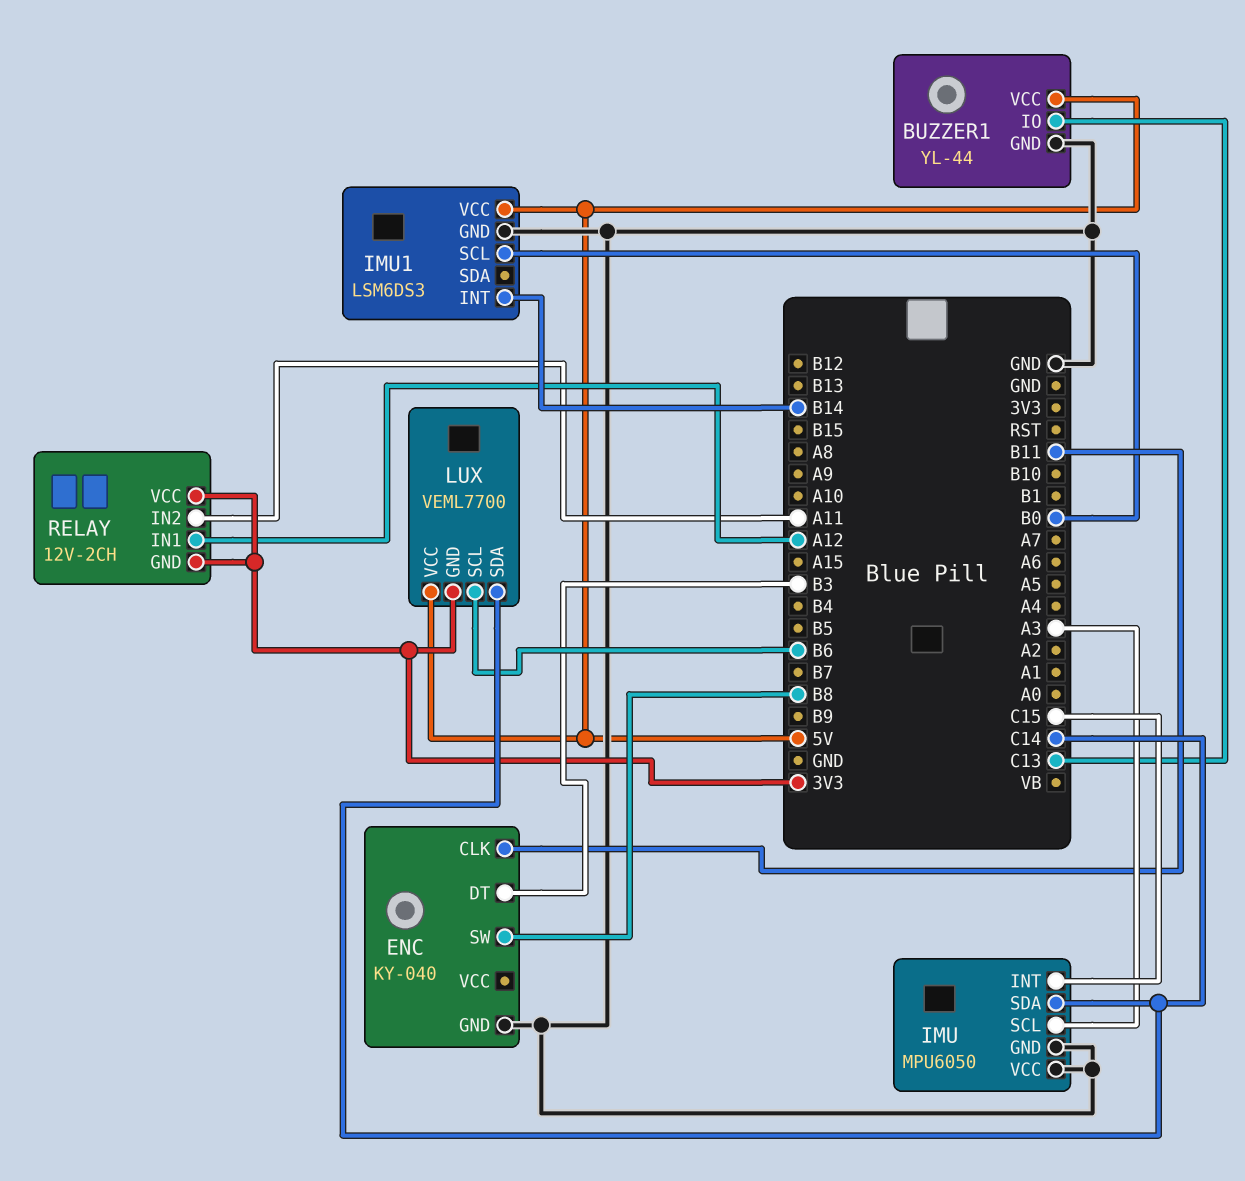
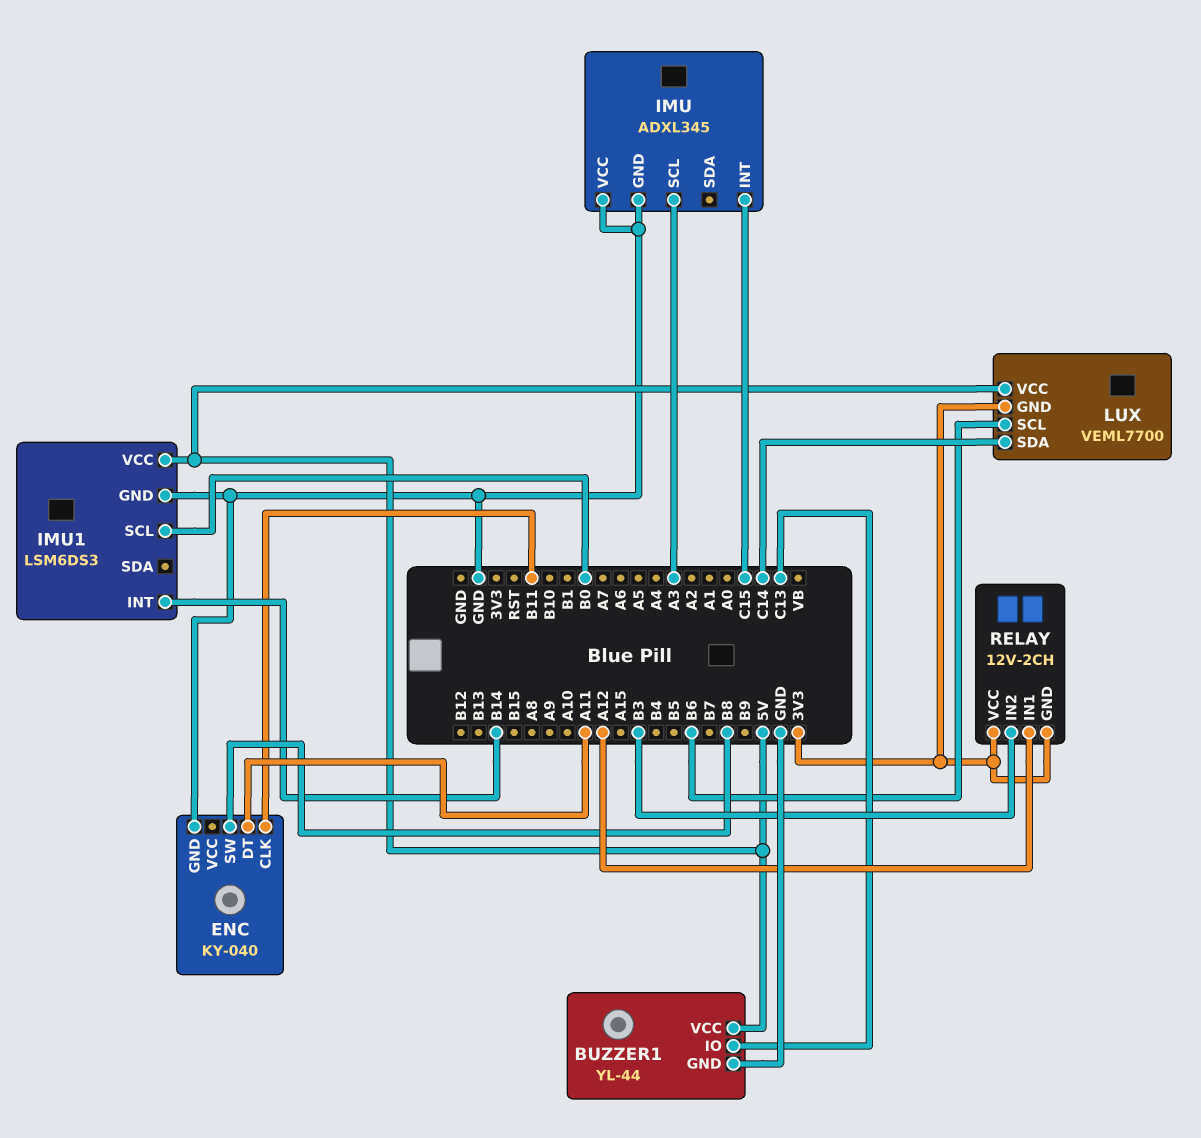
ENC pin DT: B3 -> A11
IMU: MPU6050 -> ADXL345
IMU pin SDA: C14 -> none
RELAY pin IN2: A11 -> B3

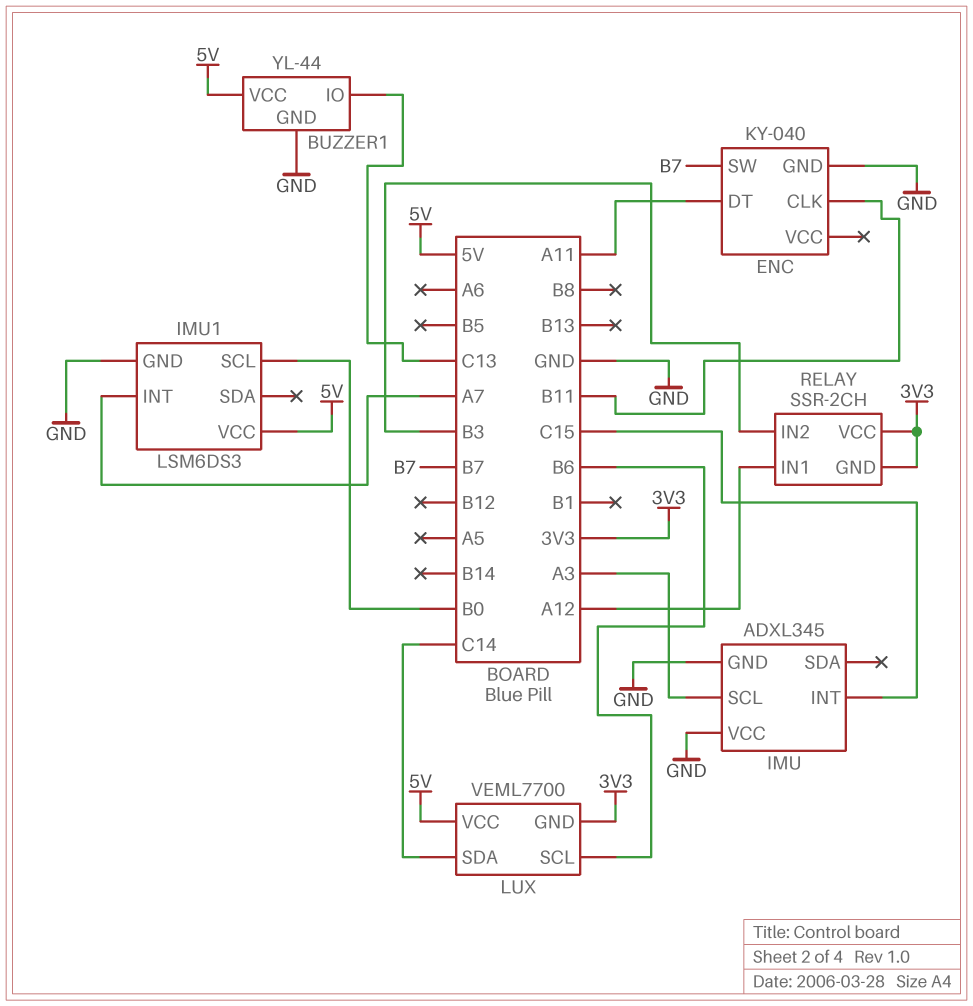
ENC pin SW: B8 -> B7
IMU1 pin INT: B14 -> A7
RELAY: 12V-2CH -> SSR-2CH

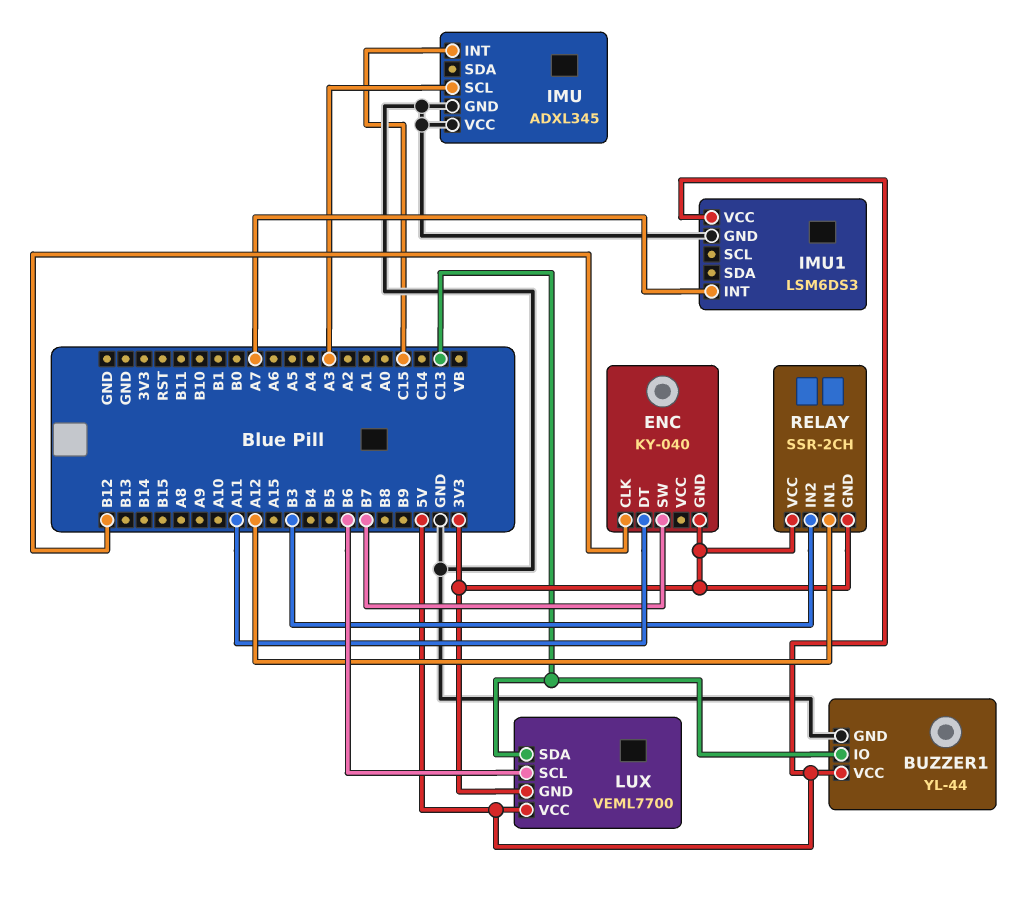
ENC pin CLK: B11 -> B12
ENC pin GND: GND -> 3V3
IMU1 pin SCL: B0 -> none
LUX pin SDA: C14 -> C13

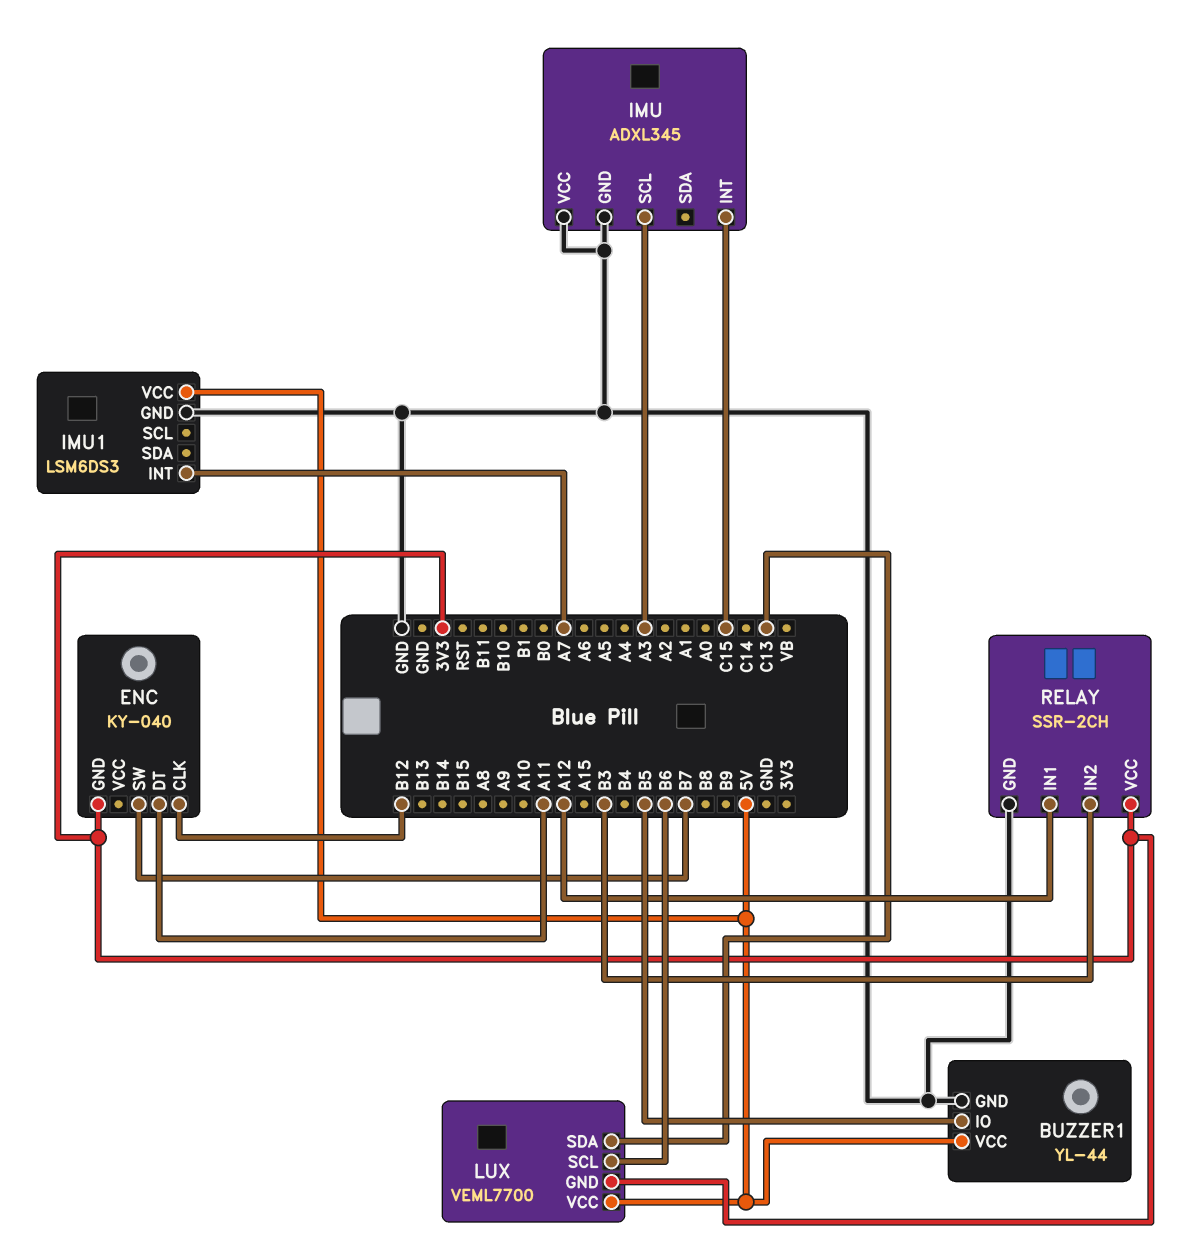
BUZZER1 pin IO: C13 -> B5
RELAY pin GND: 3V3 -> GND

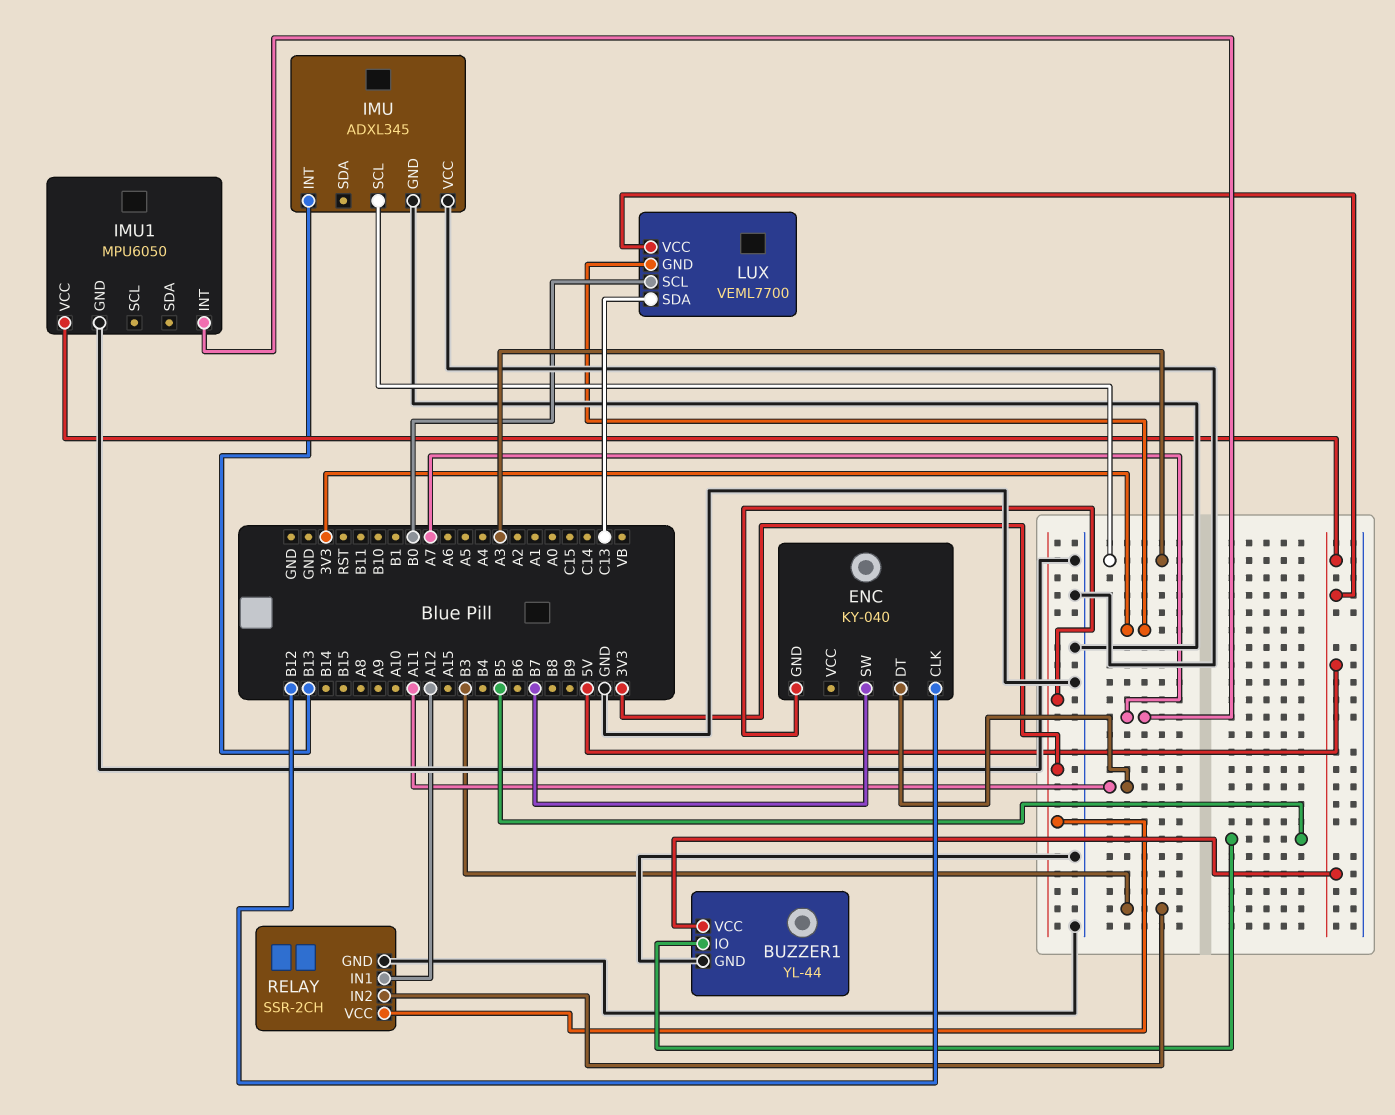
IMU pin INT: C15 -> B13
IMU1: LSM6DS3 -> MPU6050
LUX pin SCL: B6 -> B0

